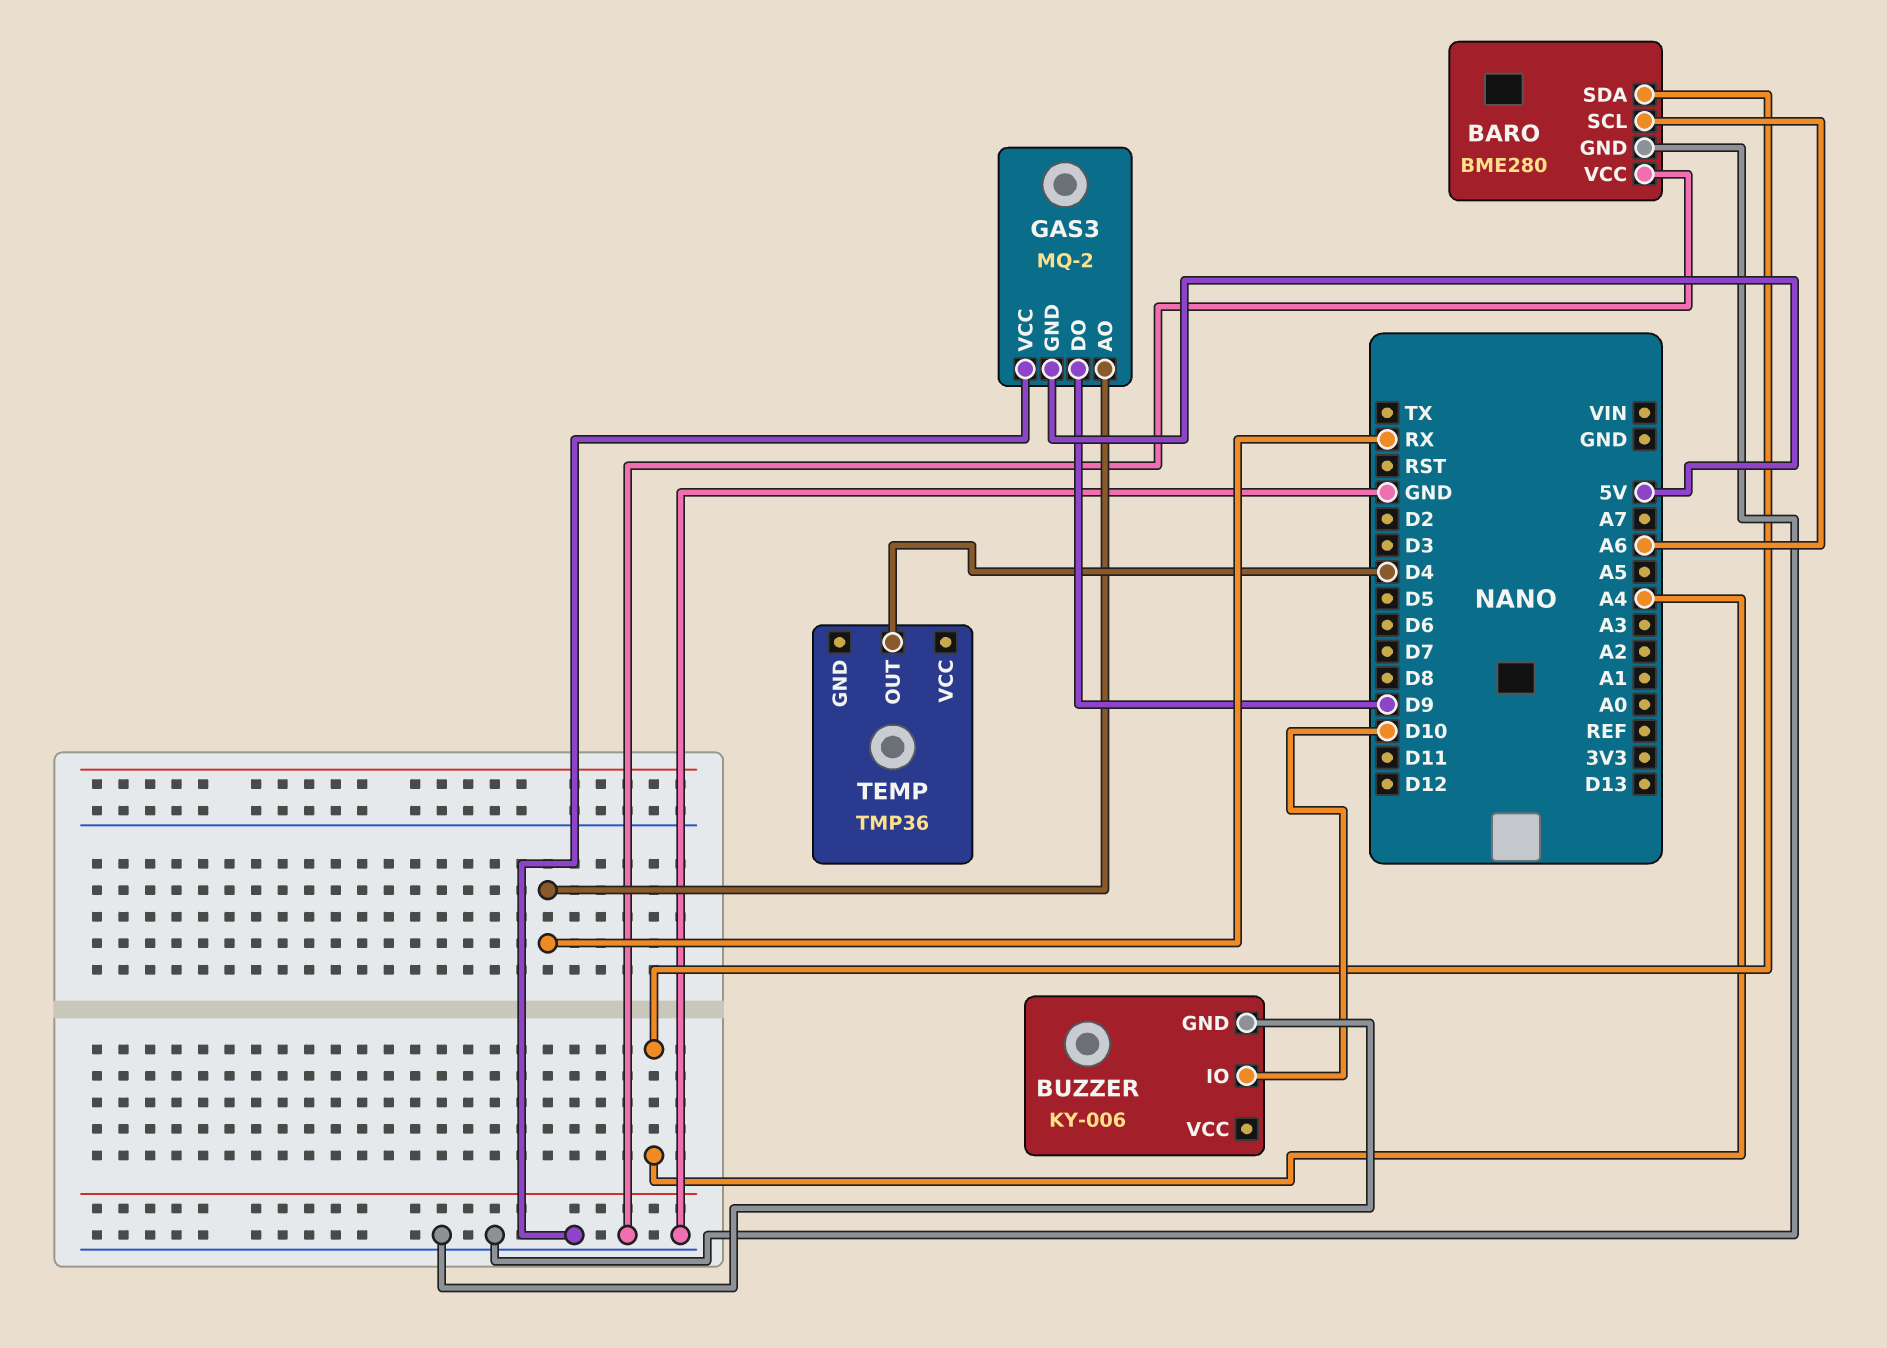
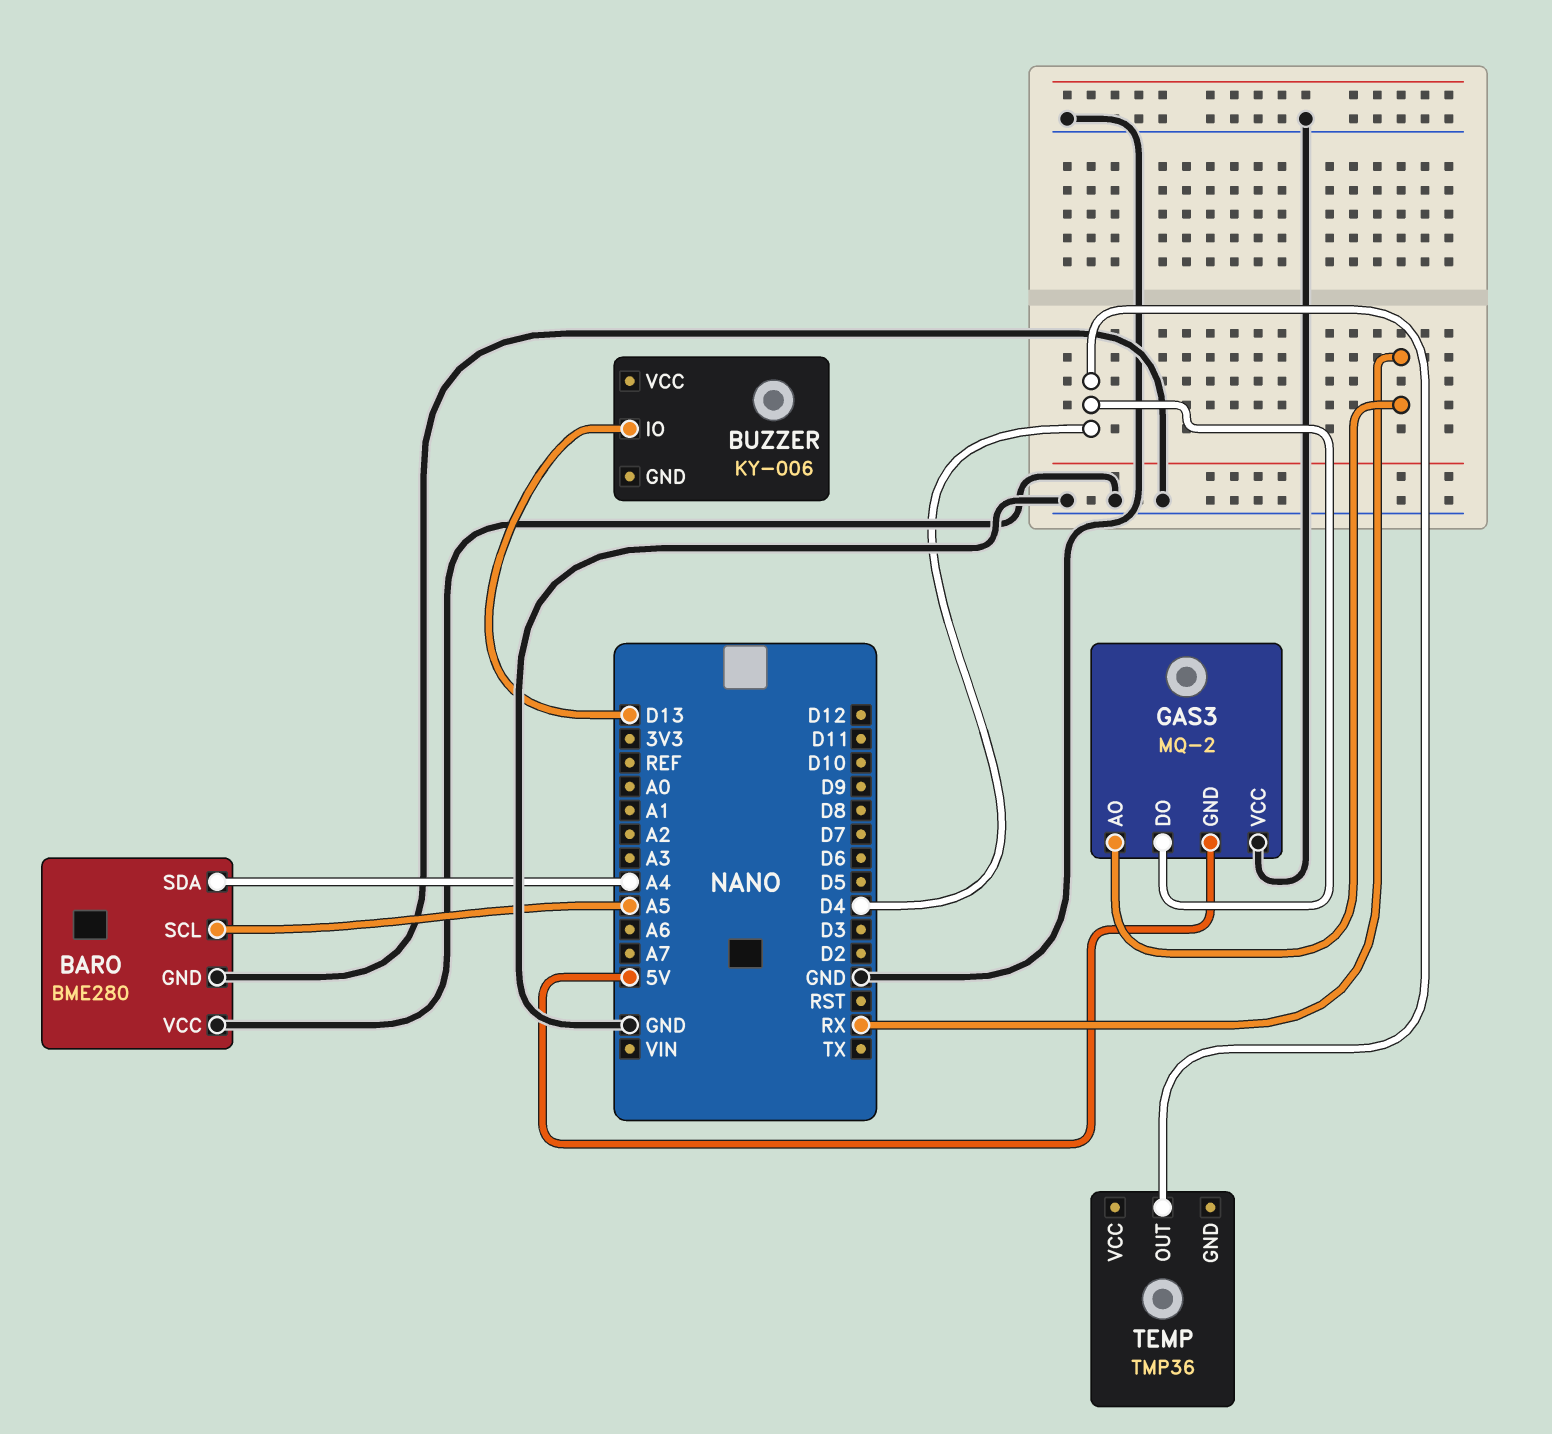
BARO pin SCL: A6 -> A5
BUZZER pin GND: GND -> none
BUZZER pin IO: D10 -> D13
GAS3 pin DO: D9 -> D4

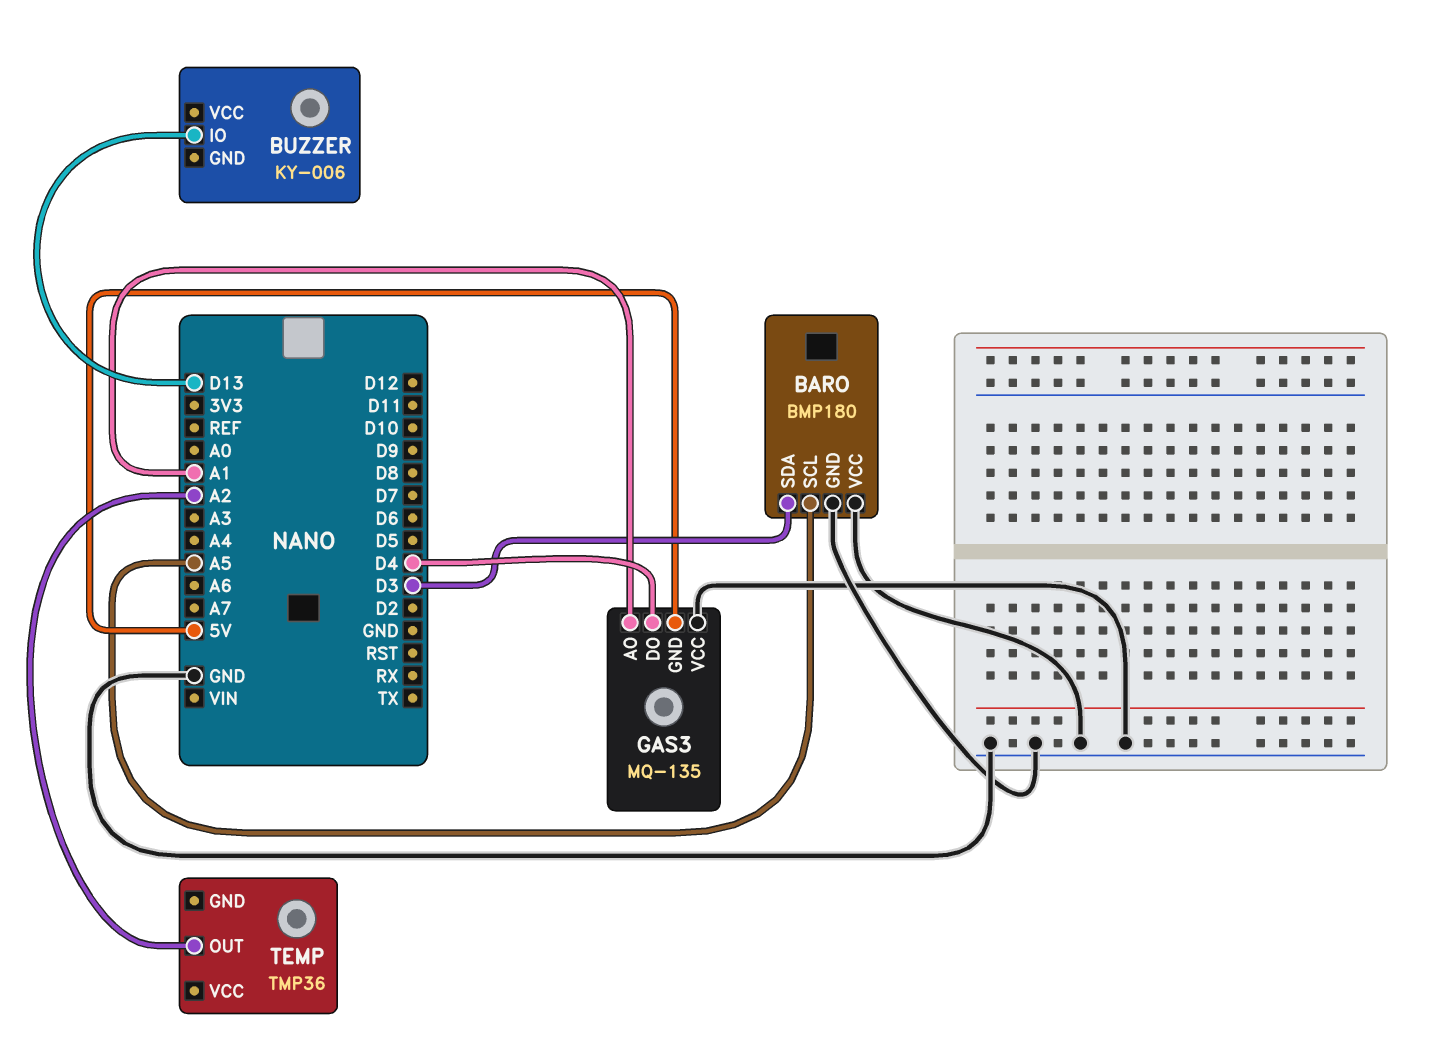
BARO: BME280 -> BMP180
BARO pin SDA: A4 -> D3
GAS3: MQ-2 -> MQ-135
GAS3 pin AO: RX -> A1
TEMP pin OUT: D4 -> A2

